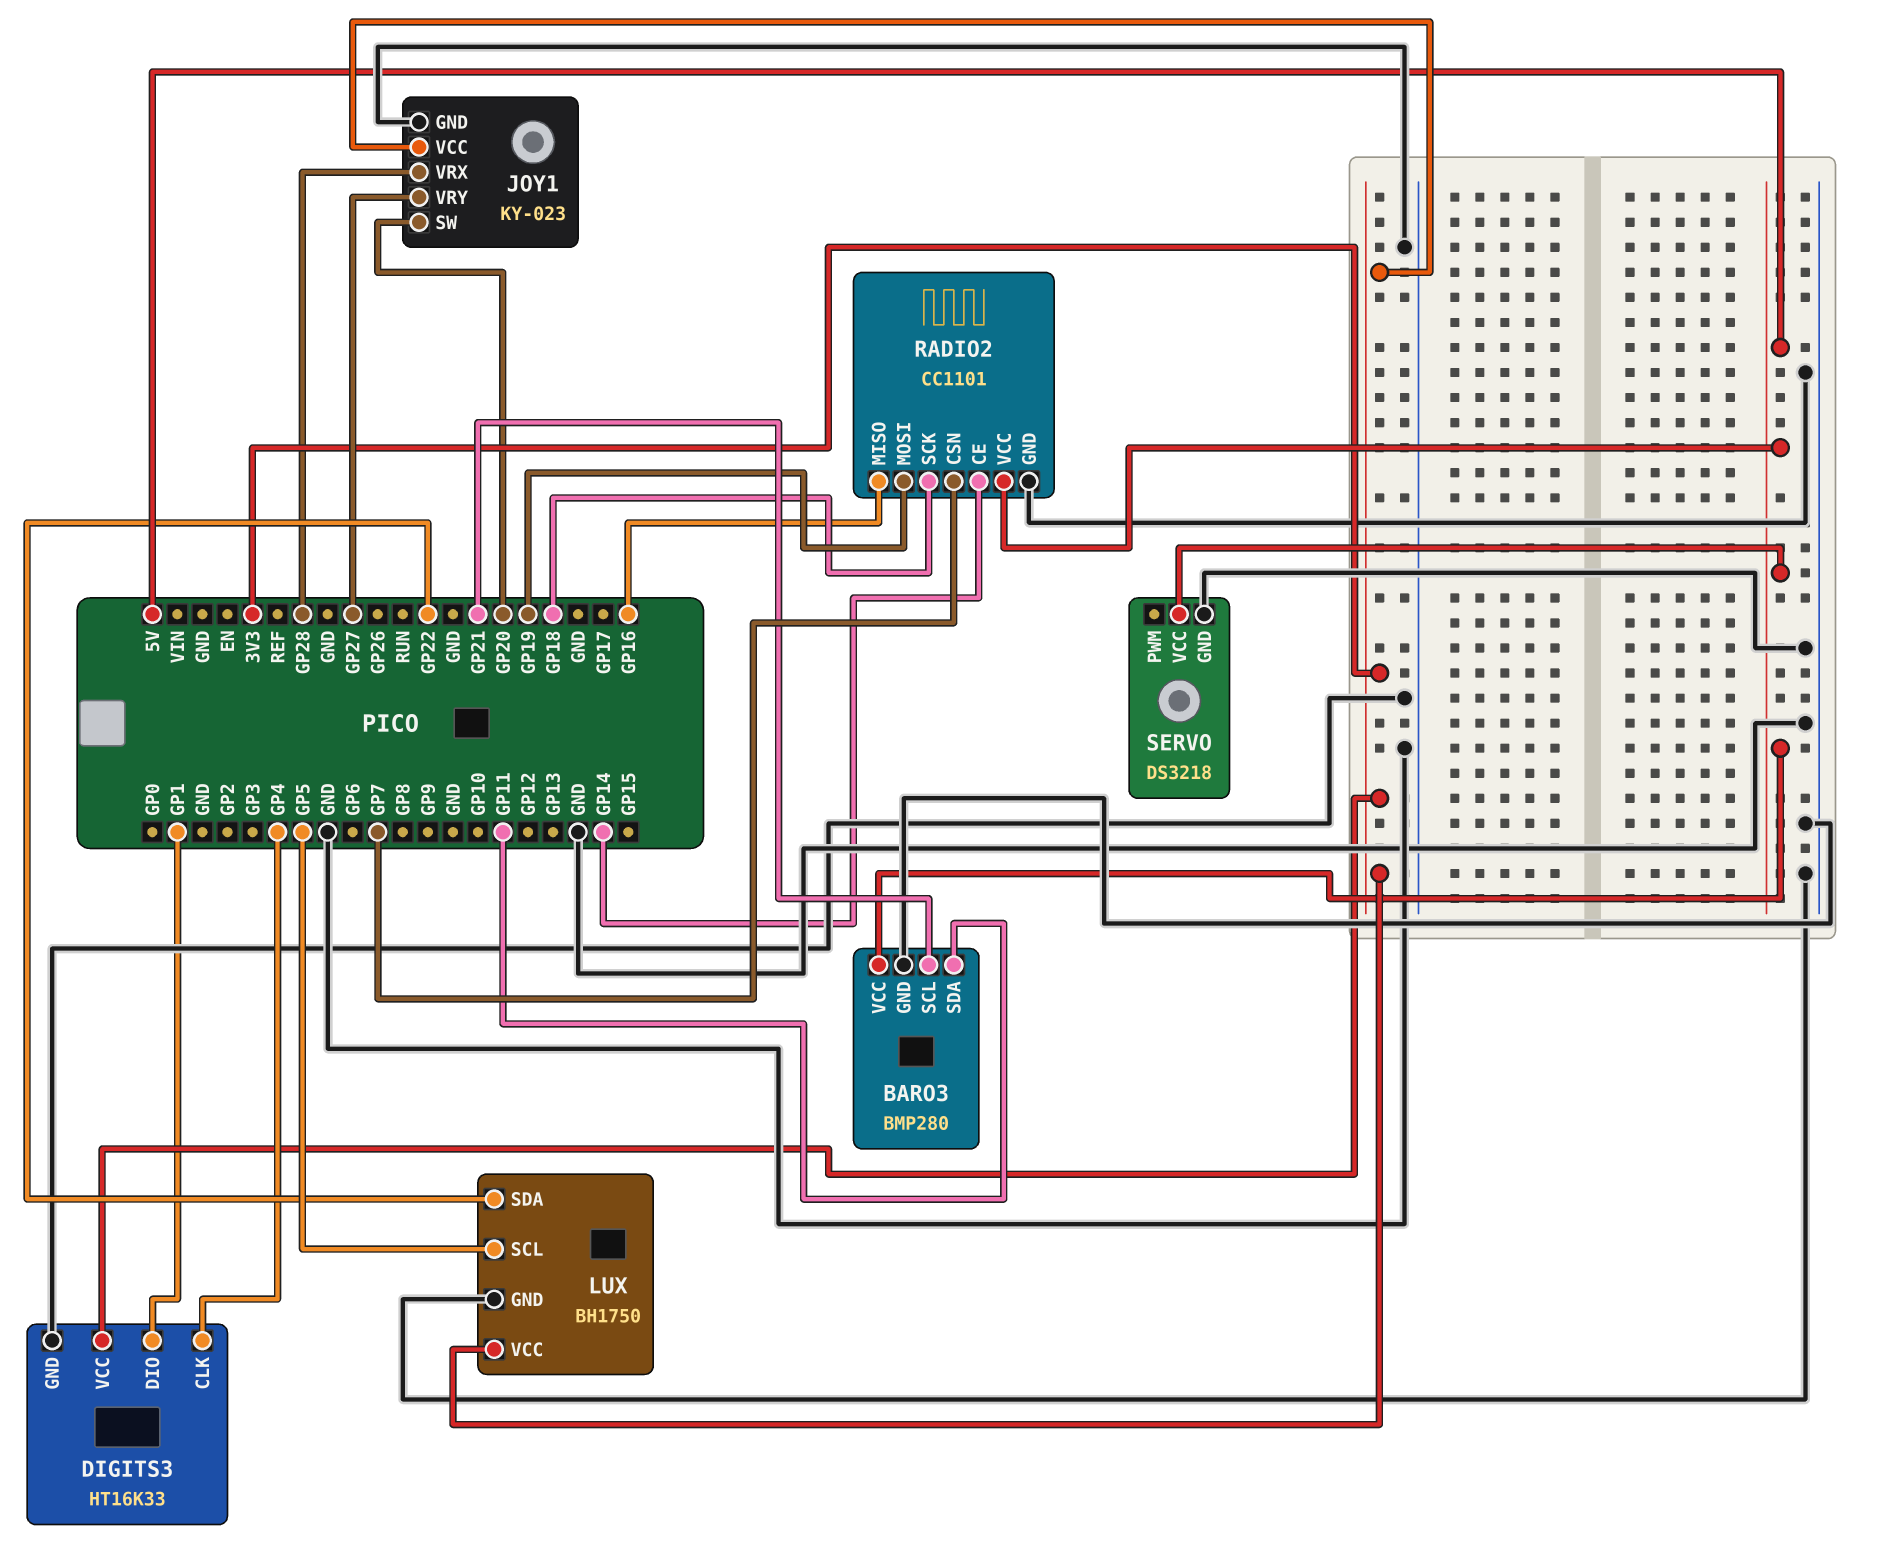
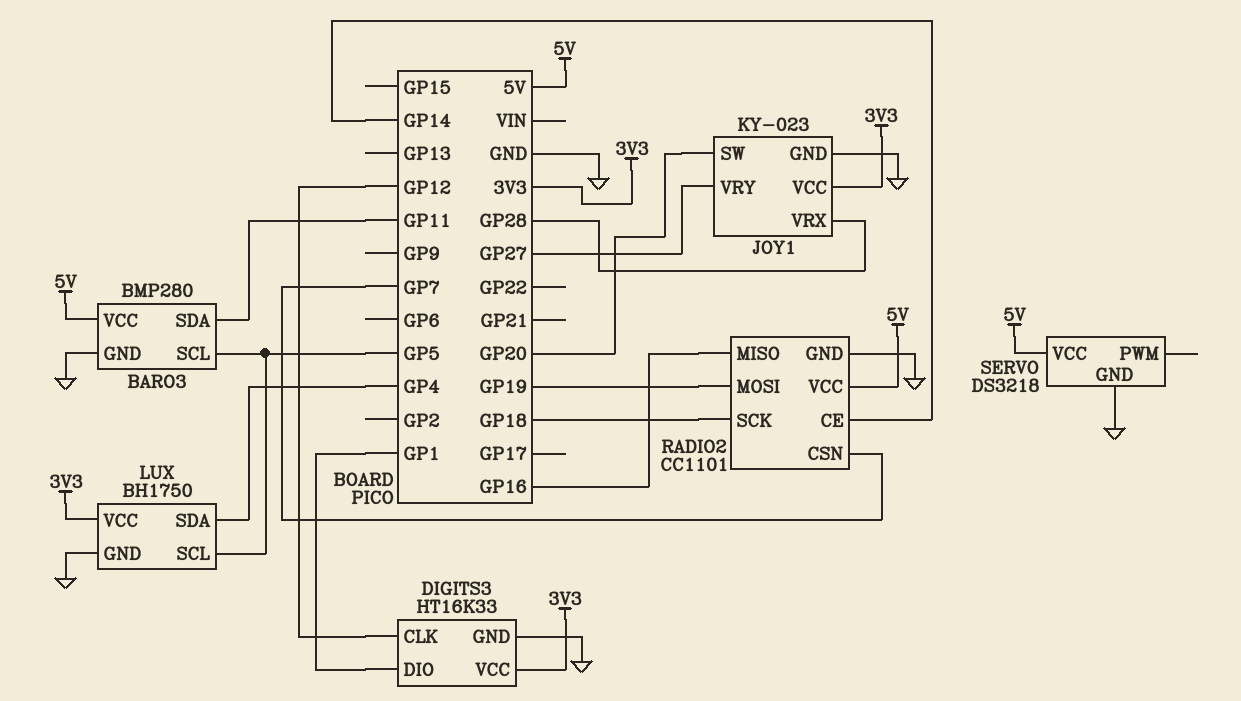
BARO3 pin SCL: GP21 -> GP5
DIGITS3 pin CLK: GP4 -> GP12
LUX pin SDA: GP22 -> GP4

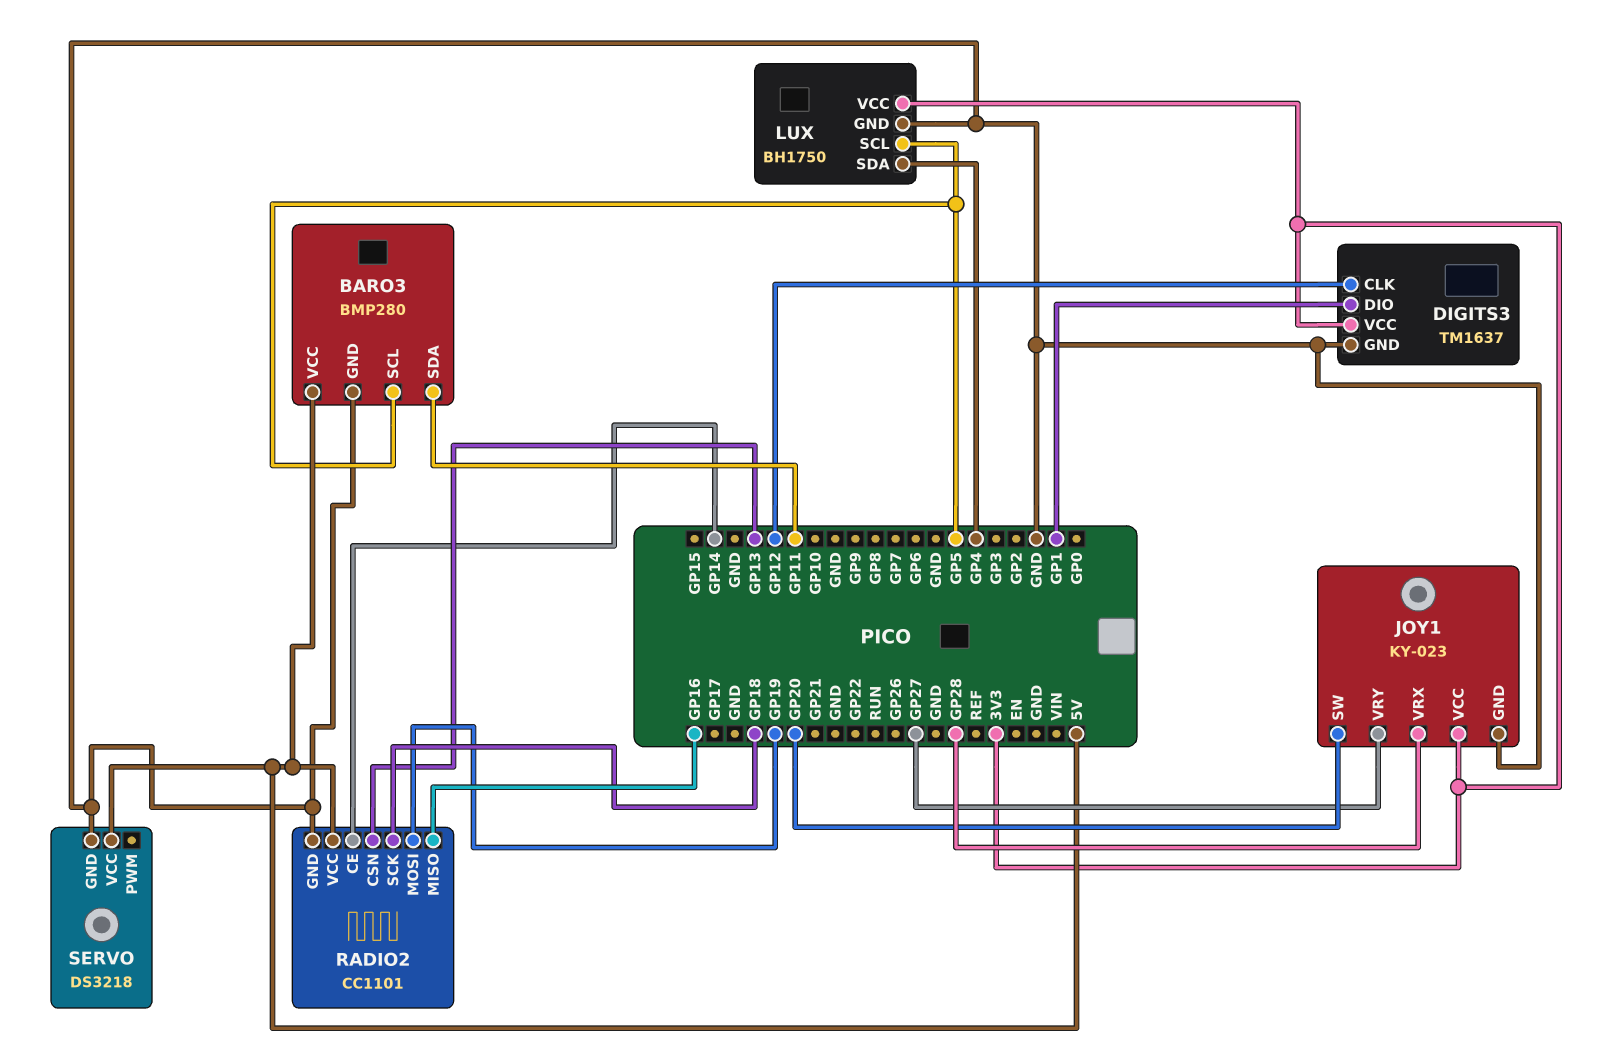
DIGITS3: HT16K33 -> TM1637
RADIO2 pin CSN: GP7 -> GP13

